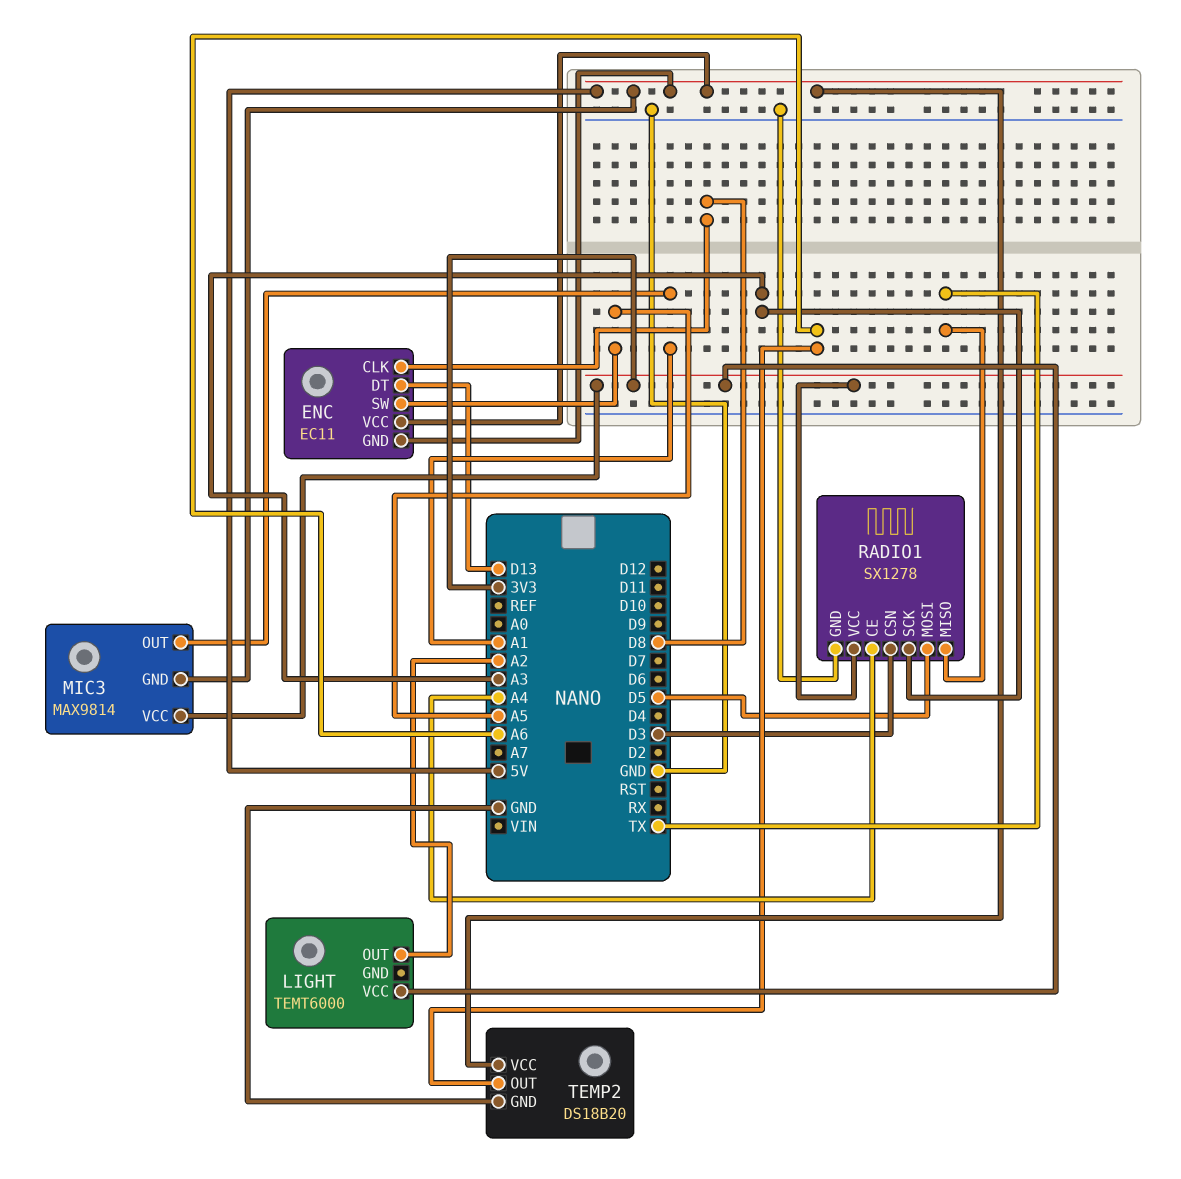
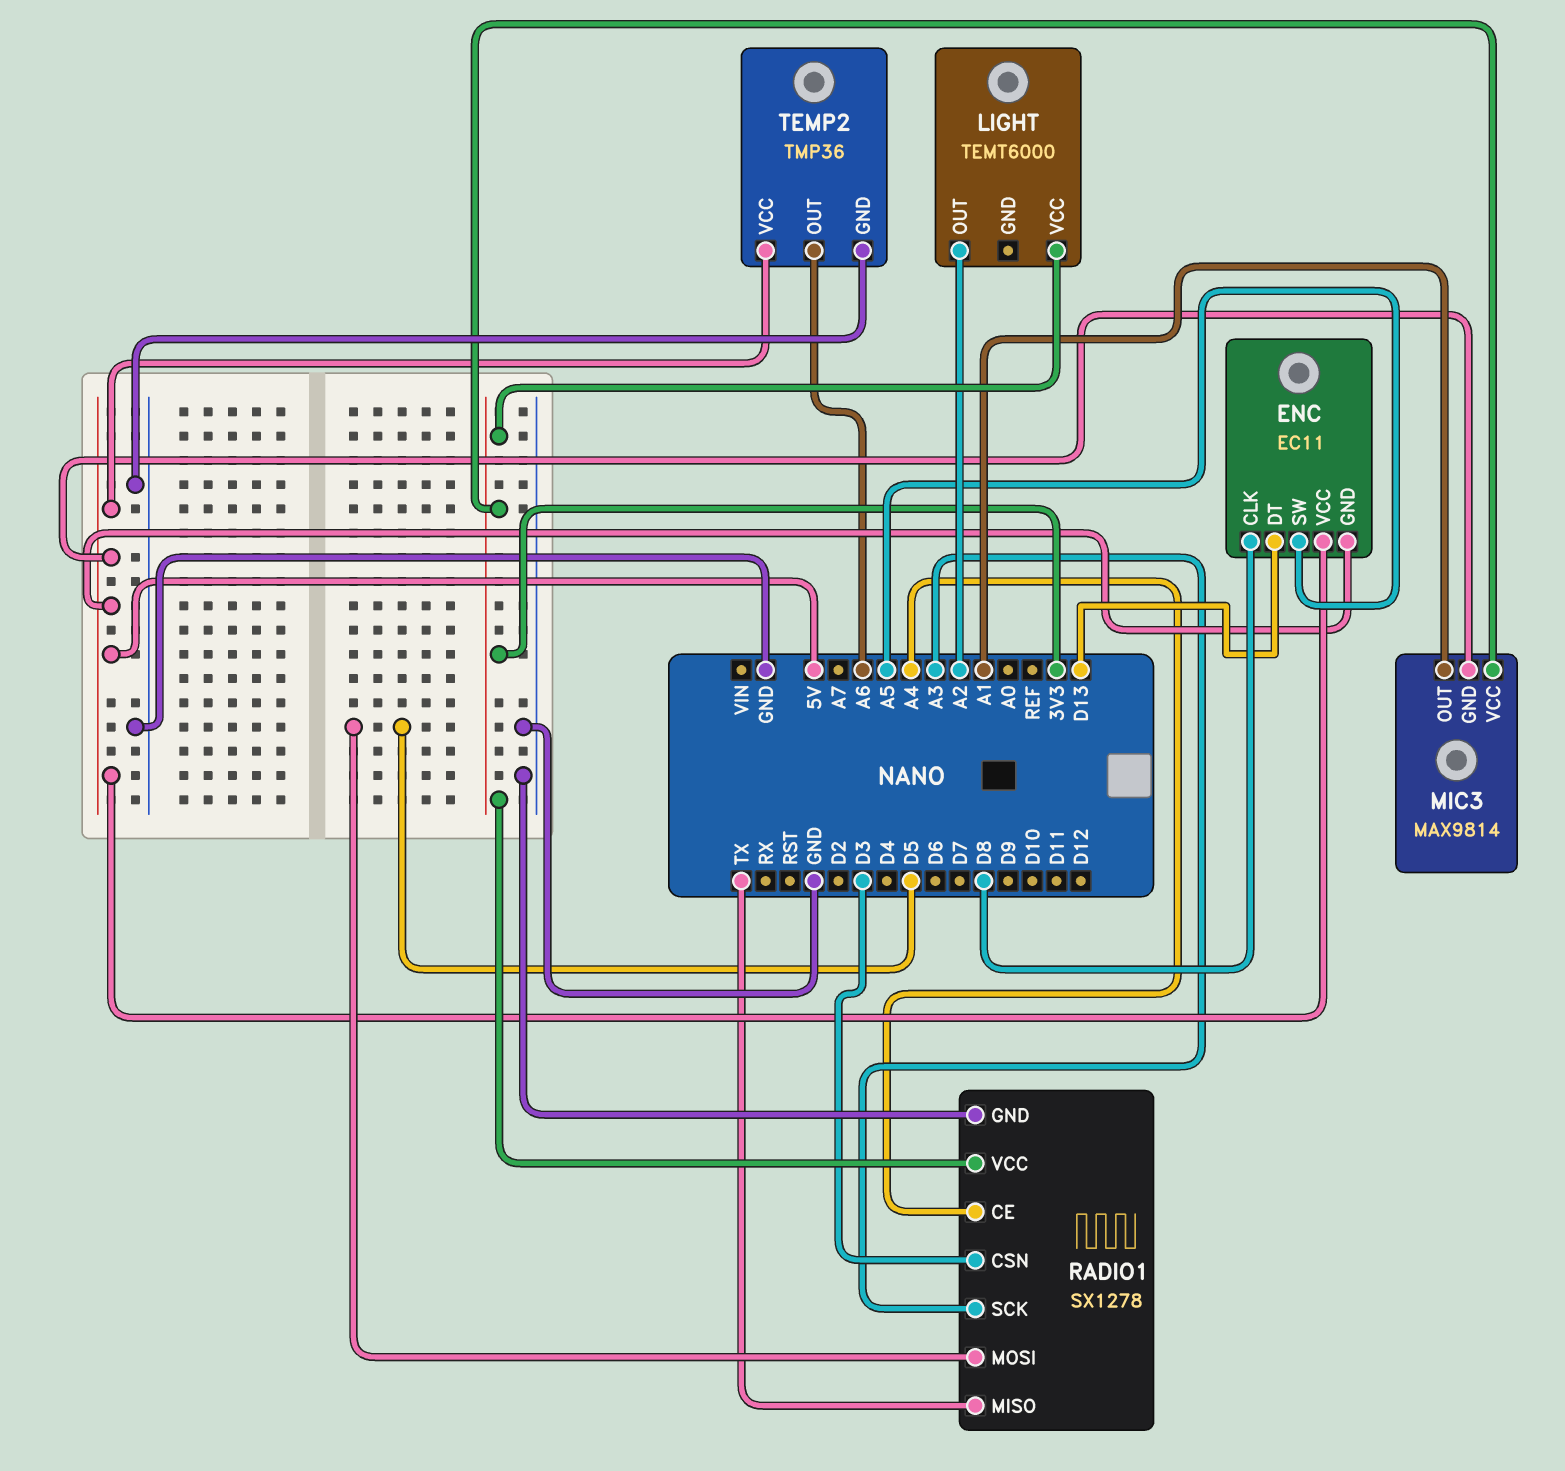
TEMP2: DS18B20 -> TMP36

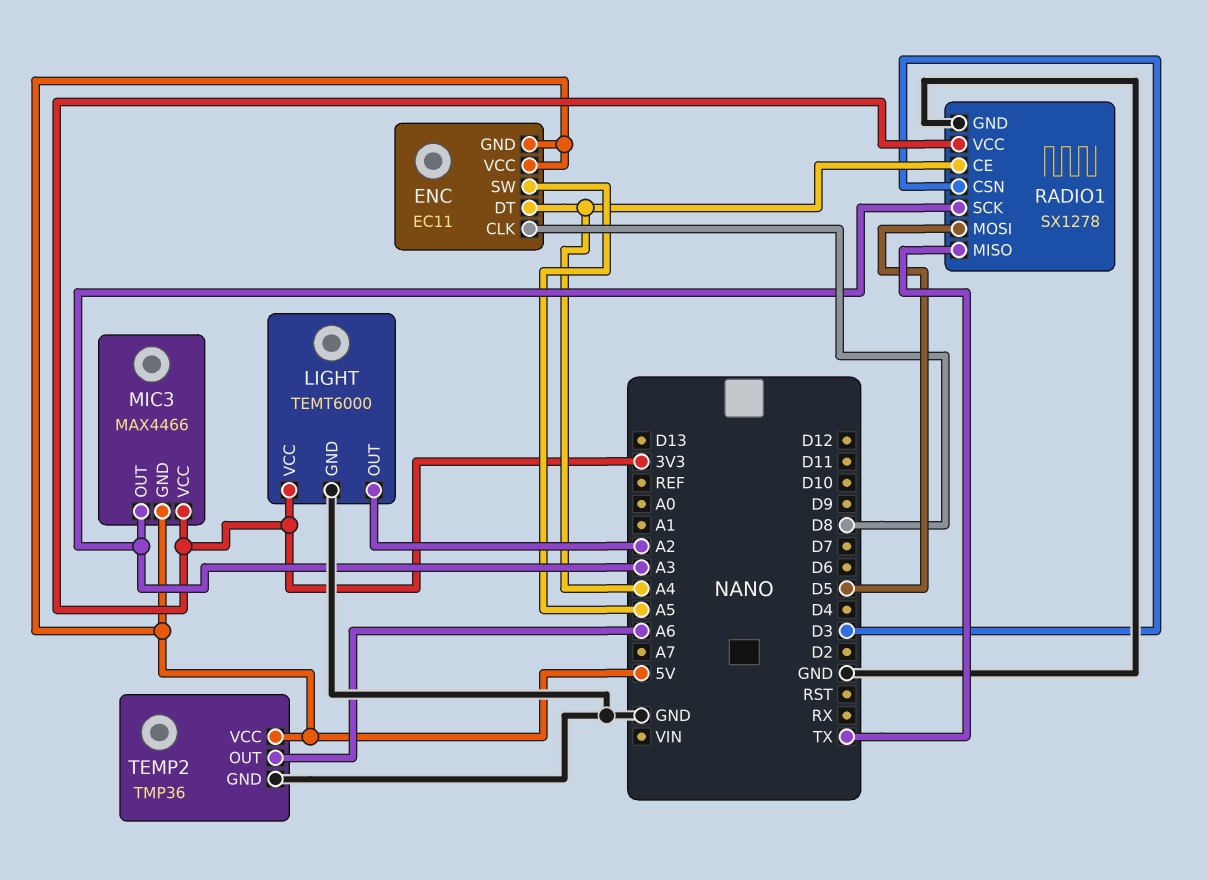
ENC pin DT: D13 -> A4
LIGHT pin GND: none -> GND
MIC3: MAX9814 -> MAX4466
MIC3 pin OUT: A1 -> A3

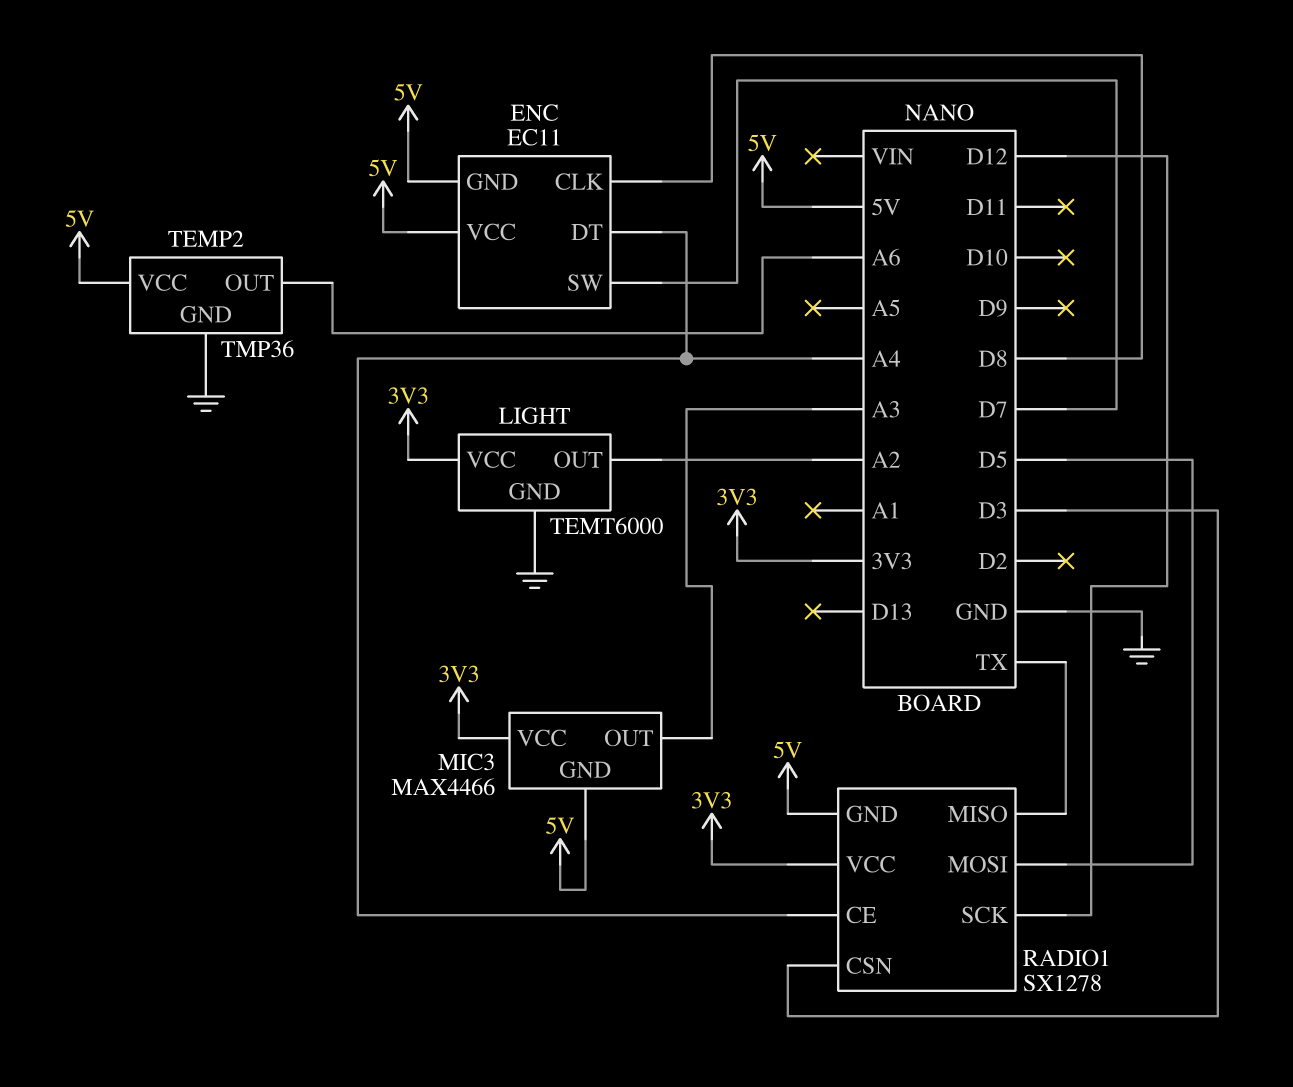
ENC pin SW: A5 -> D7
RADIO1 pin GND: GND -> 5V
RADIO1 pin SCK: A3 -> D12

